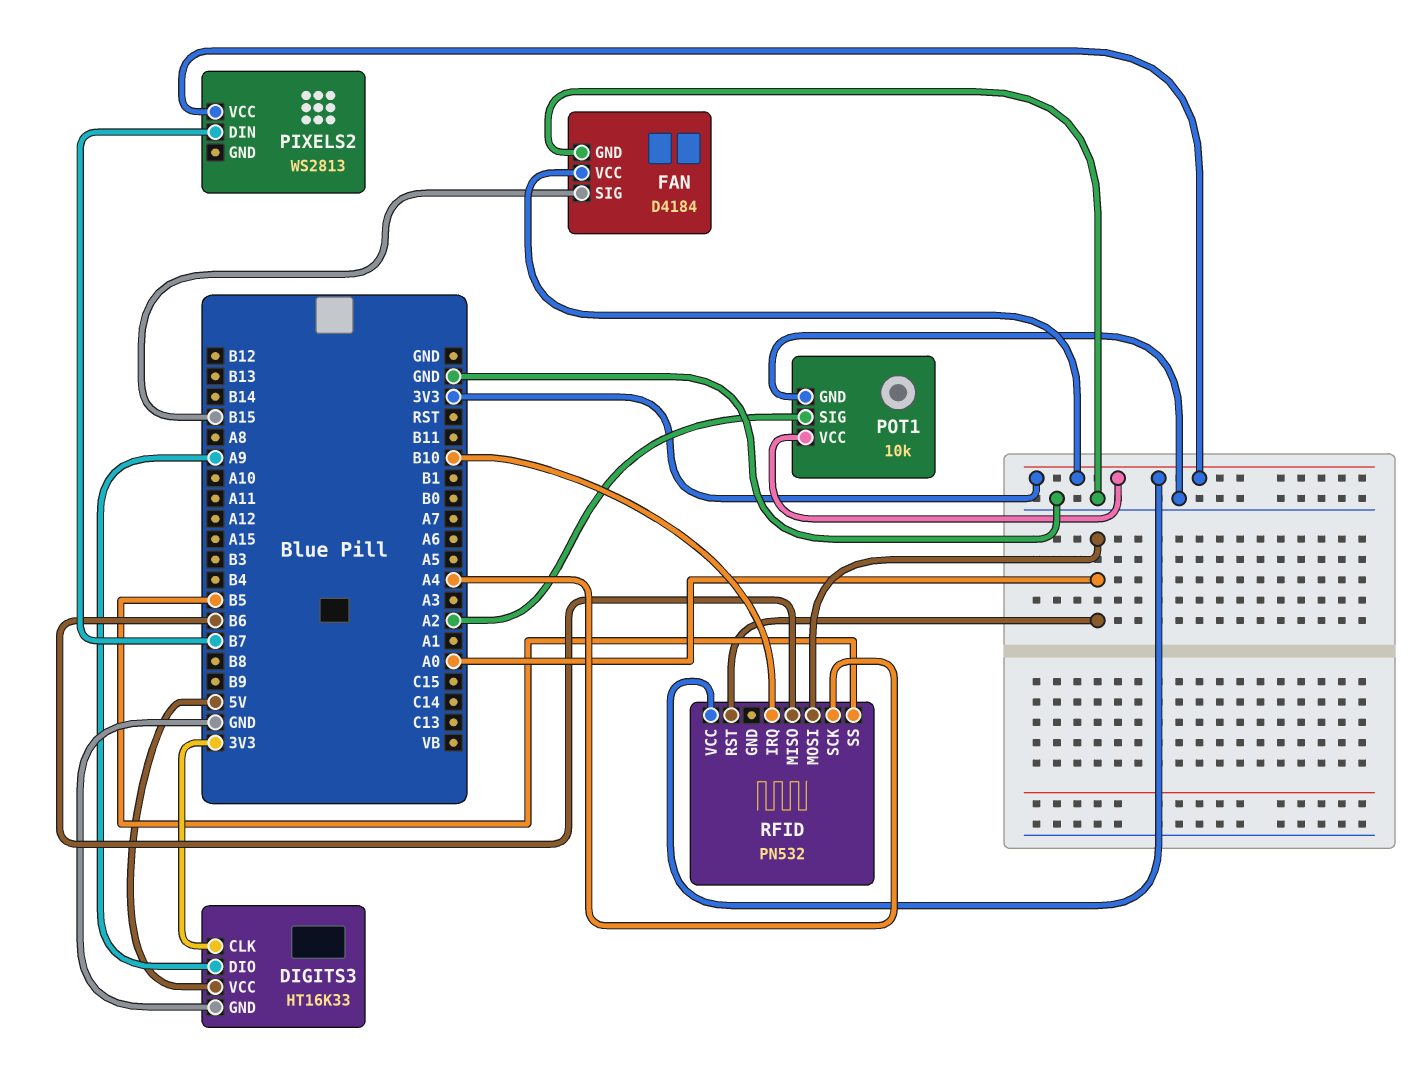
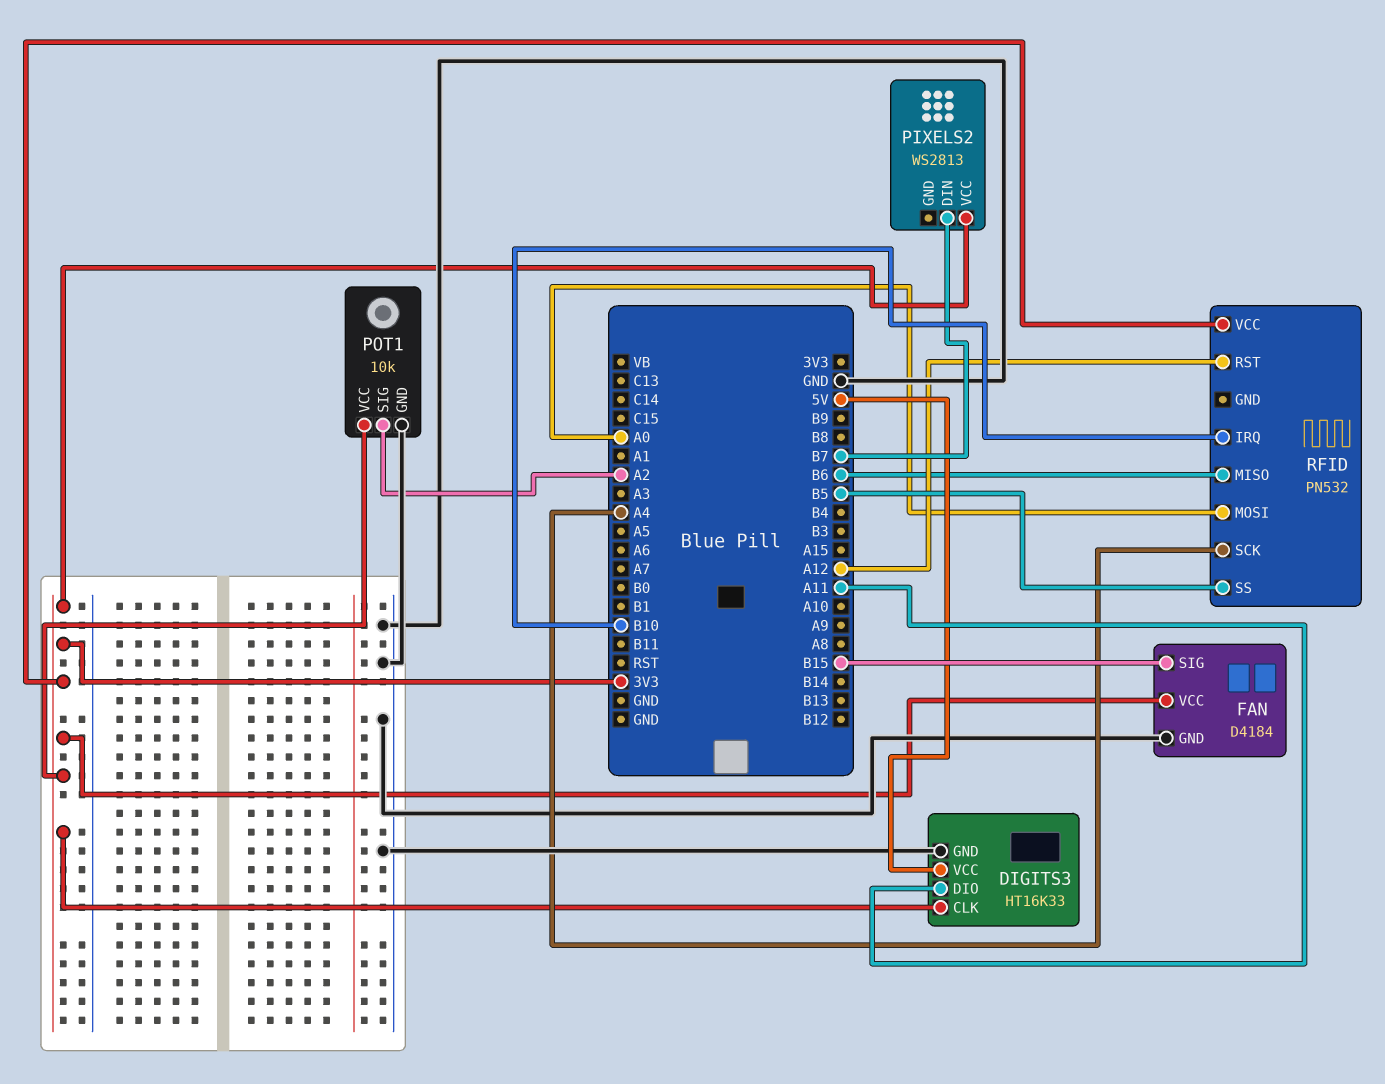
DIGITS3 pin DIO: A9 -> A11
RFID pin RST: A0 -> A12

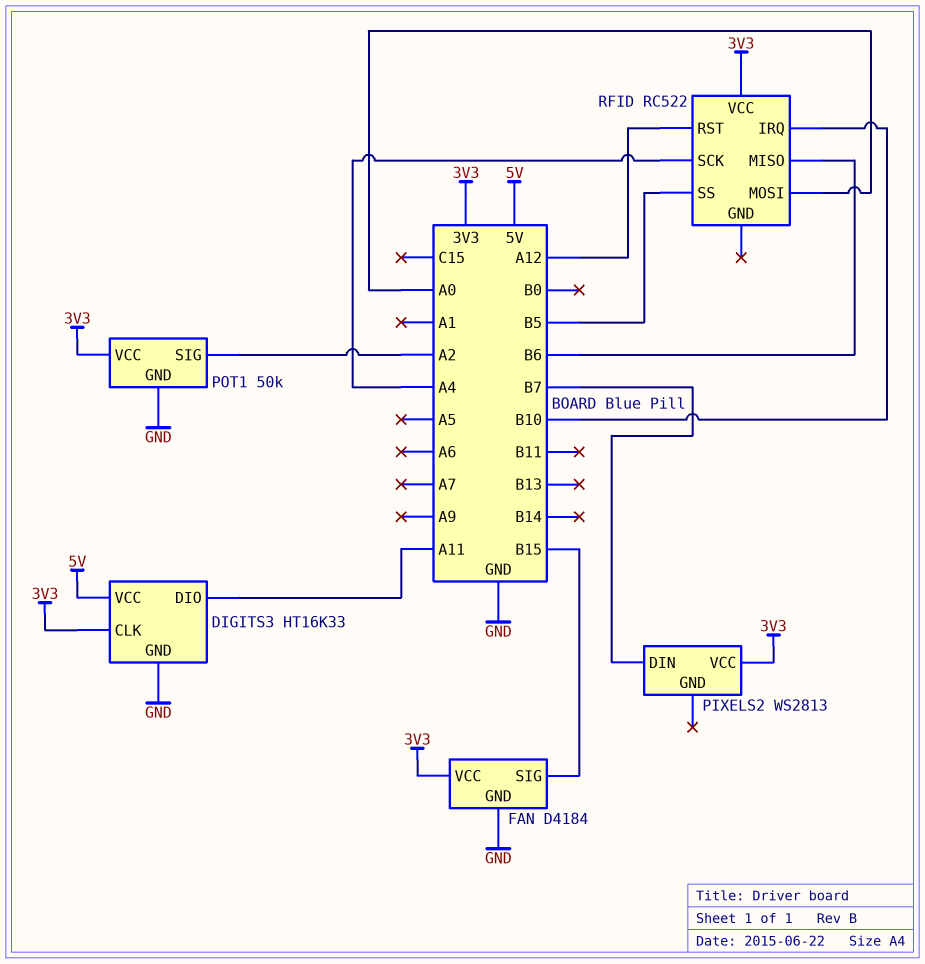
POT1: 10k -> 50k
RFID: PN532 -> RC522

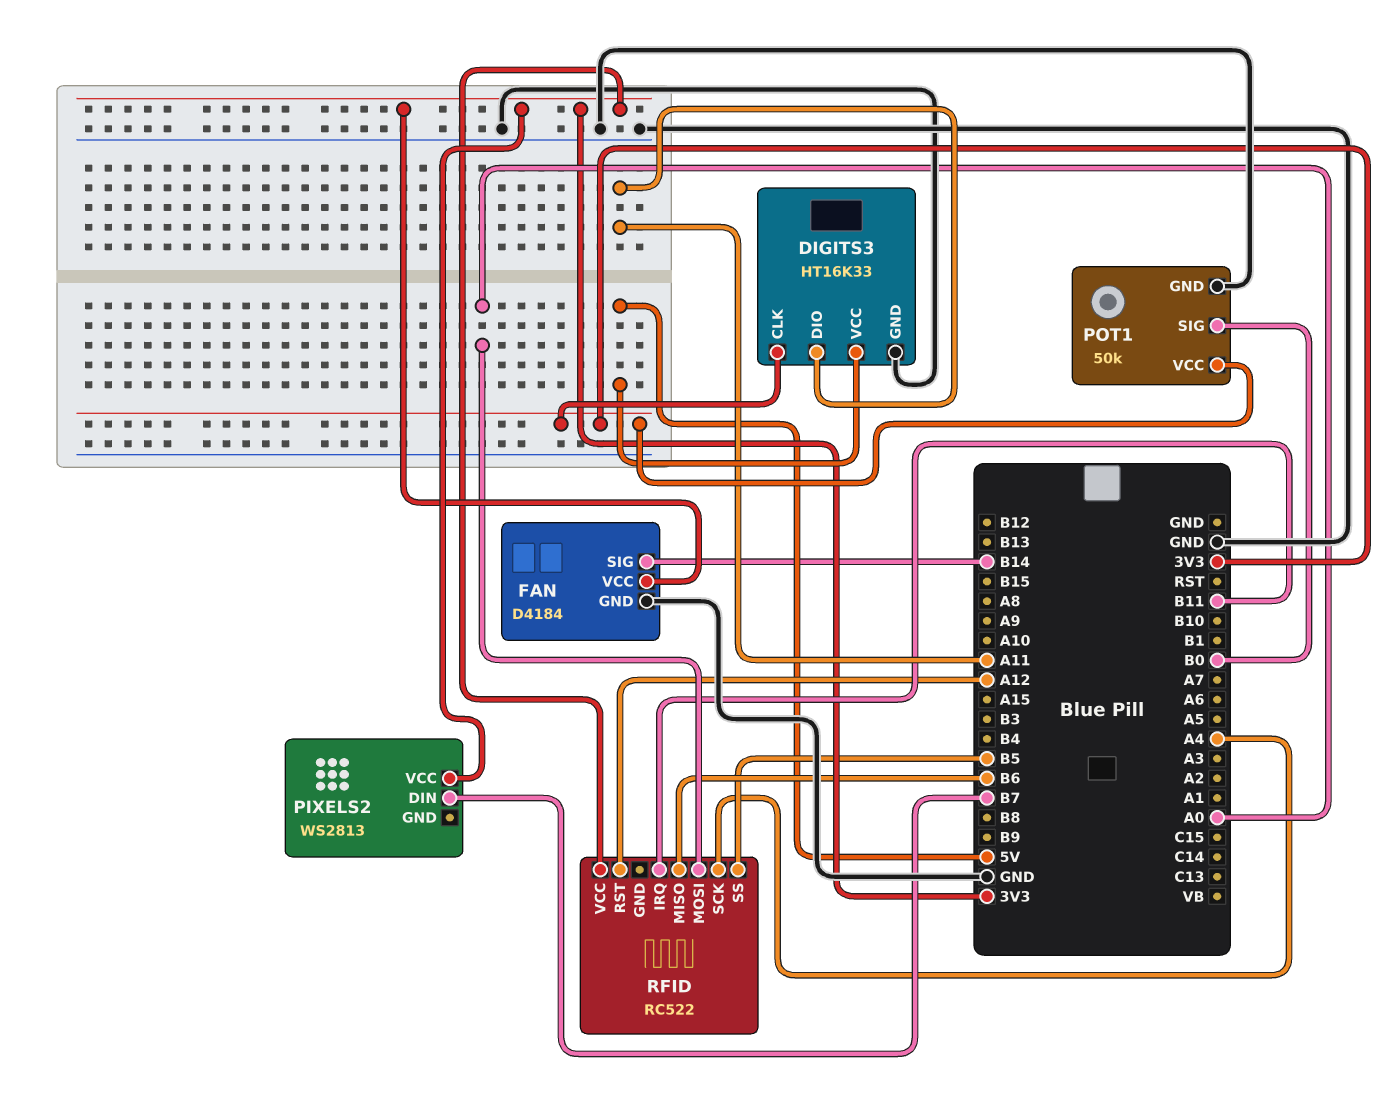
FAN pin SIG: B15 -> B14
POT1 pin SIG: A2 -> B0
RFID pin IRQ: B10 -> B11

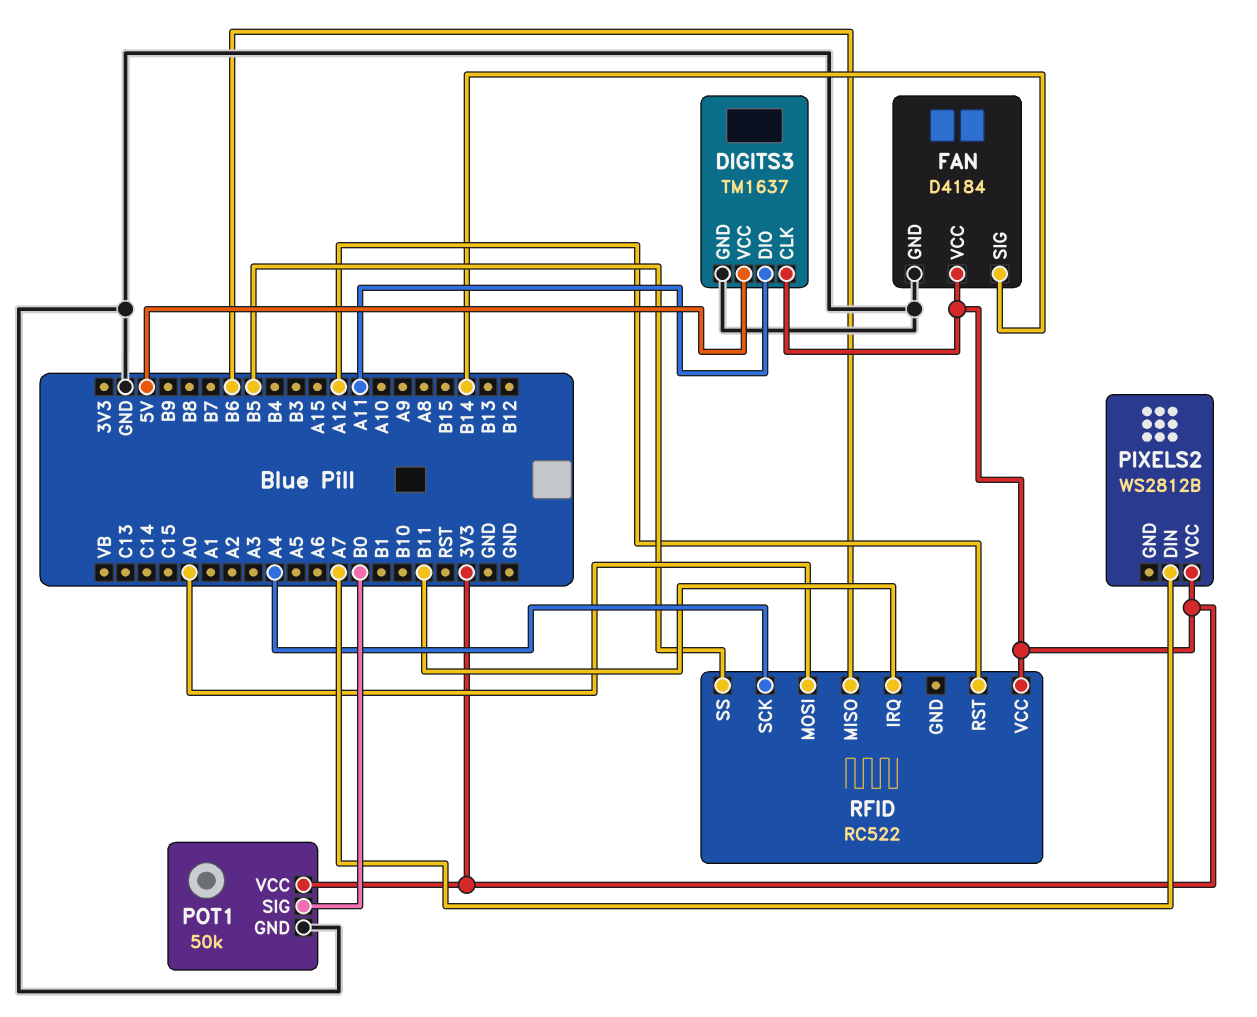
DIGITS3: HT16K33 -> TM1637
PIXELS2: WS2813 -> WS2812B
PIXELS2 pin DIN: B7 -> A7

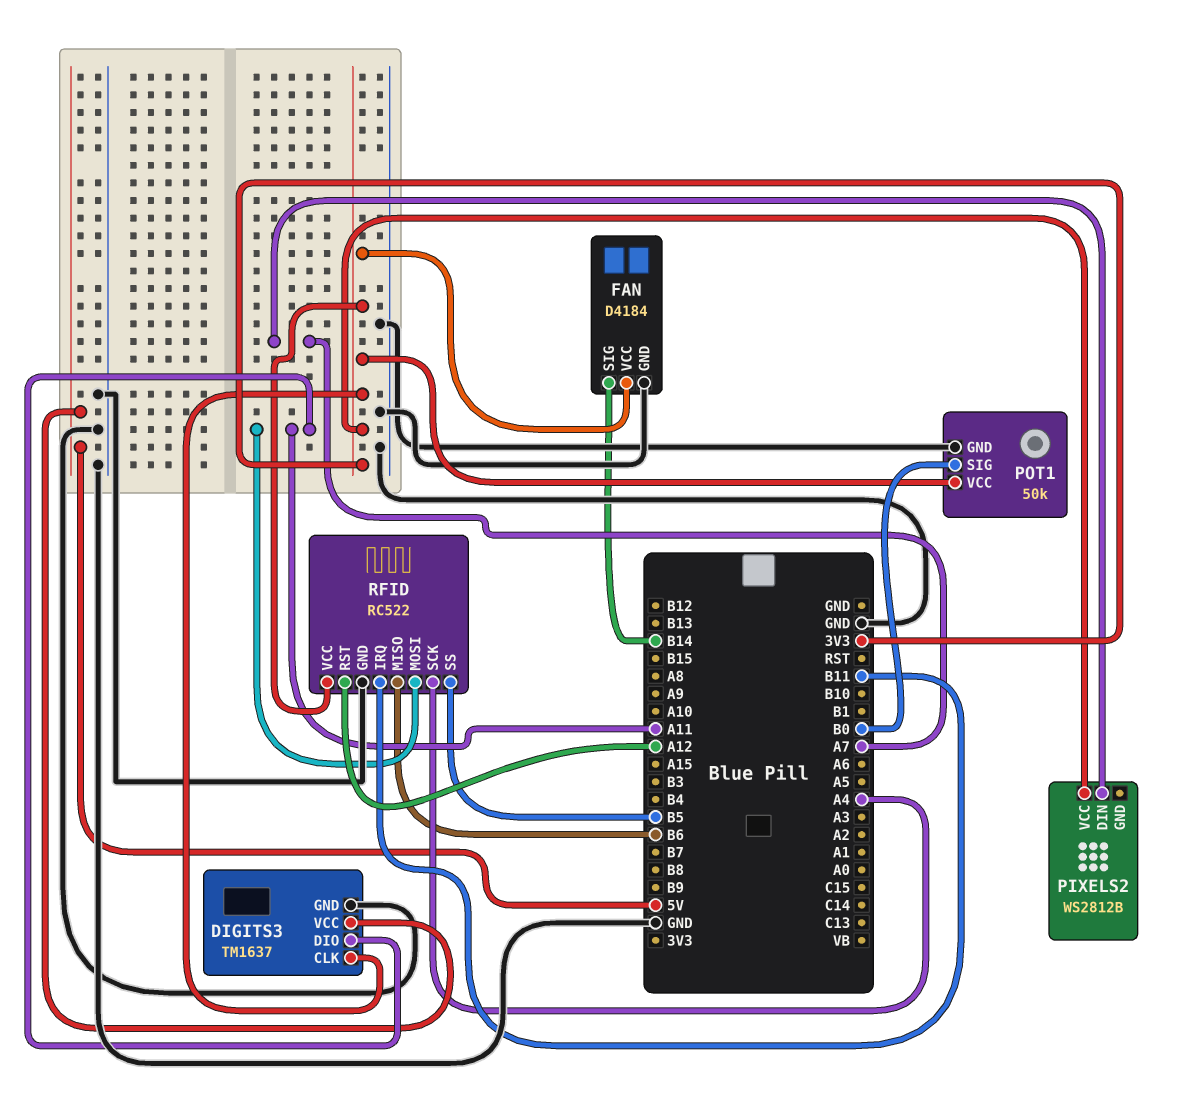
RFID pin GND: none -> GND
RFID pin MOSI: A0 -> A11

